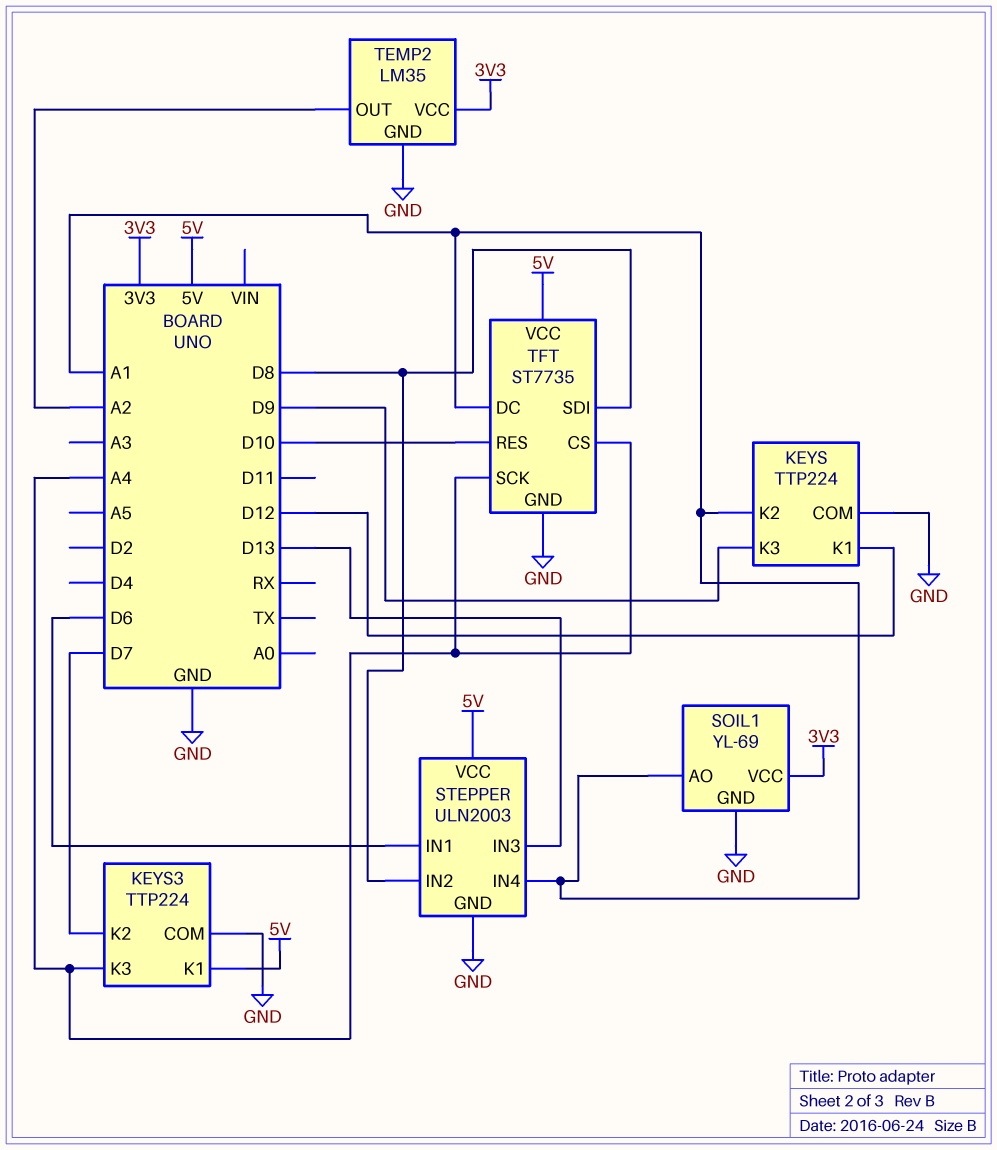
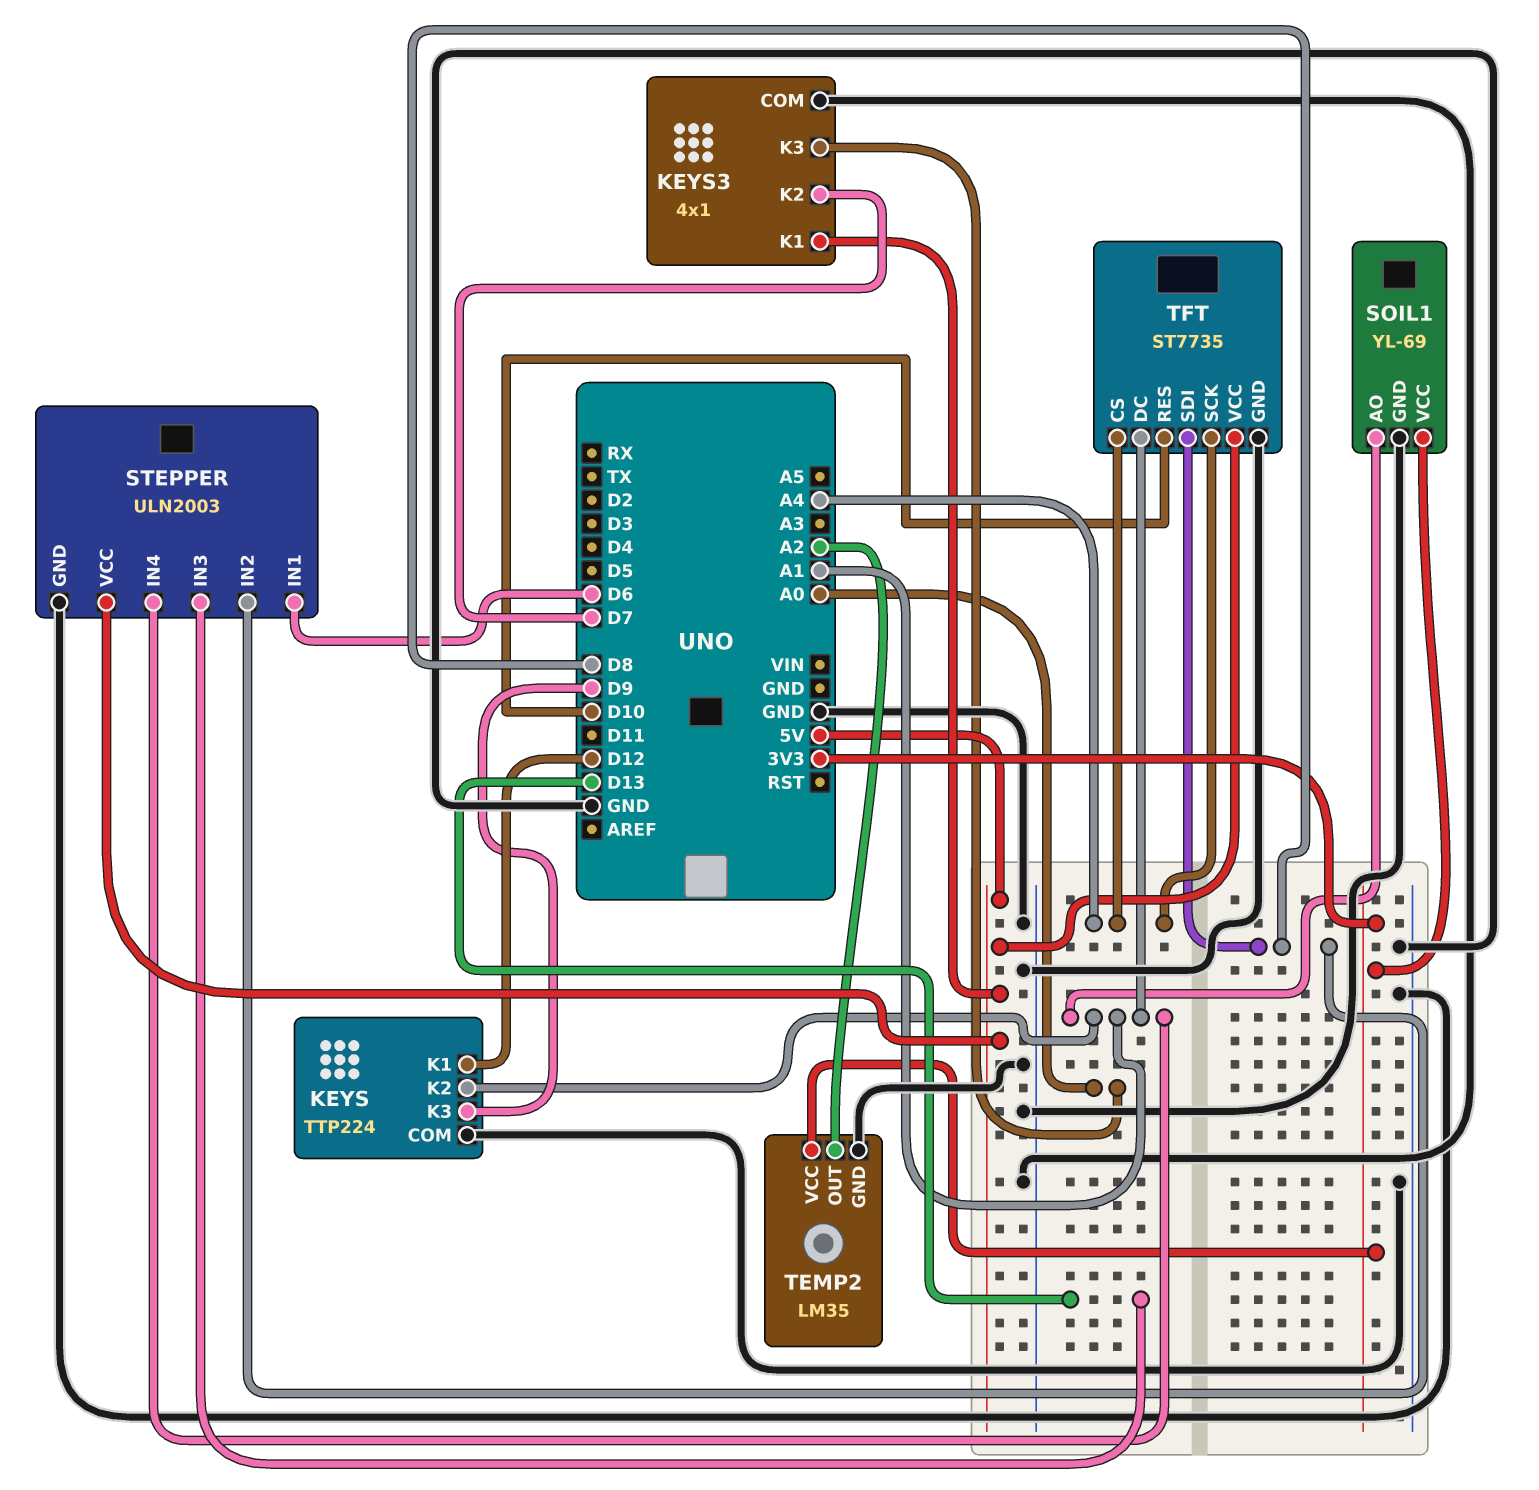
KEYS3: TTP224 -> 4x1
KEYS3 pin K3: A4 -> A0

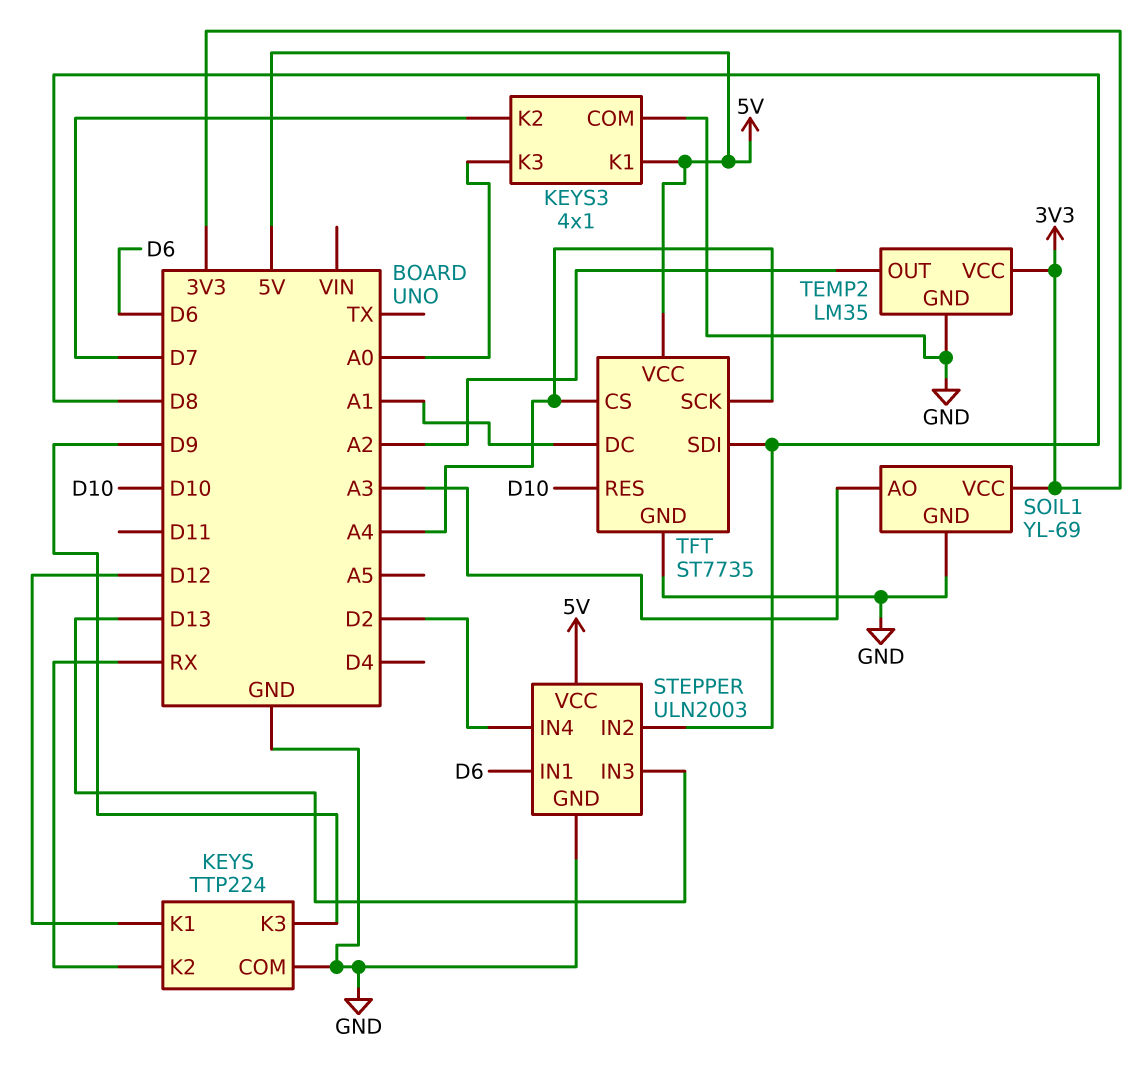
KEYS pin K2: A1 -> RX
SOIL1 pin AO: A1 -> A3
STEPPER pin IN4: A1 -> D2

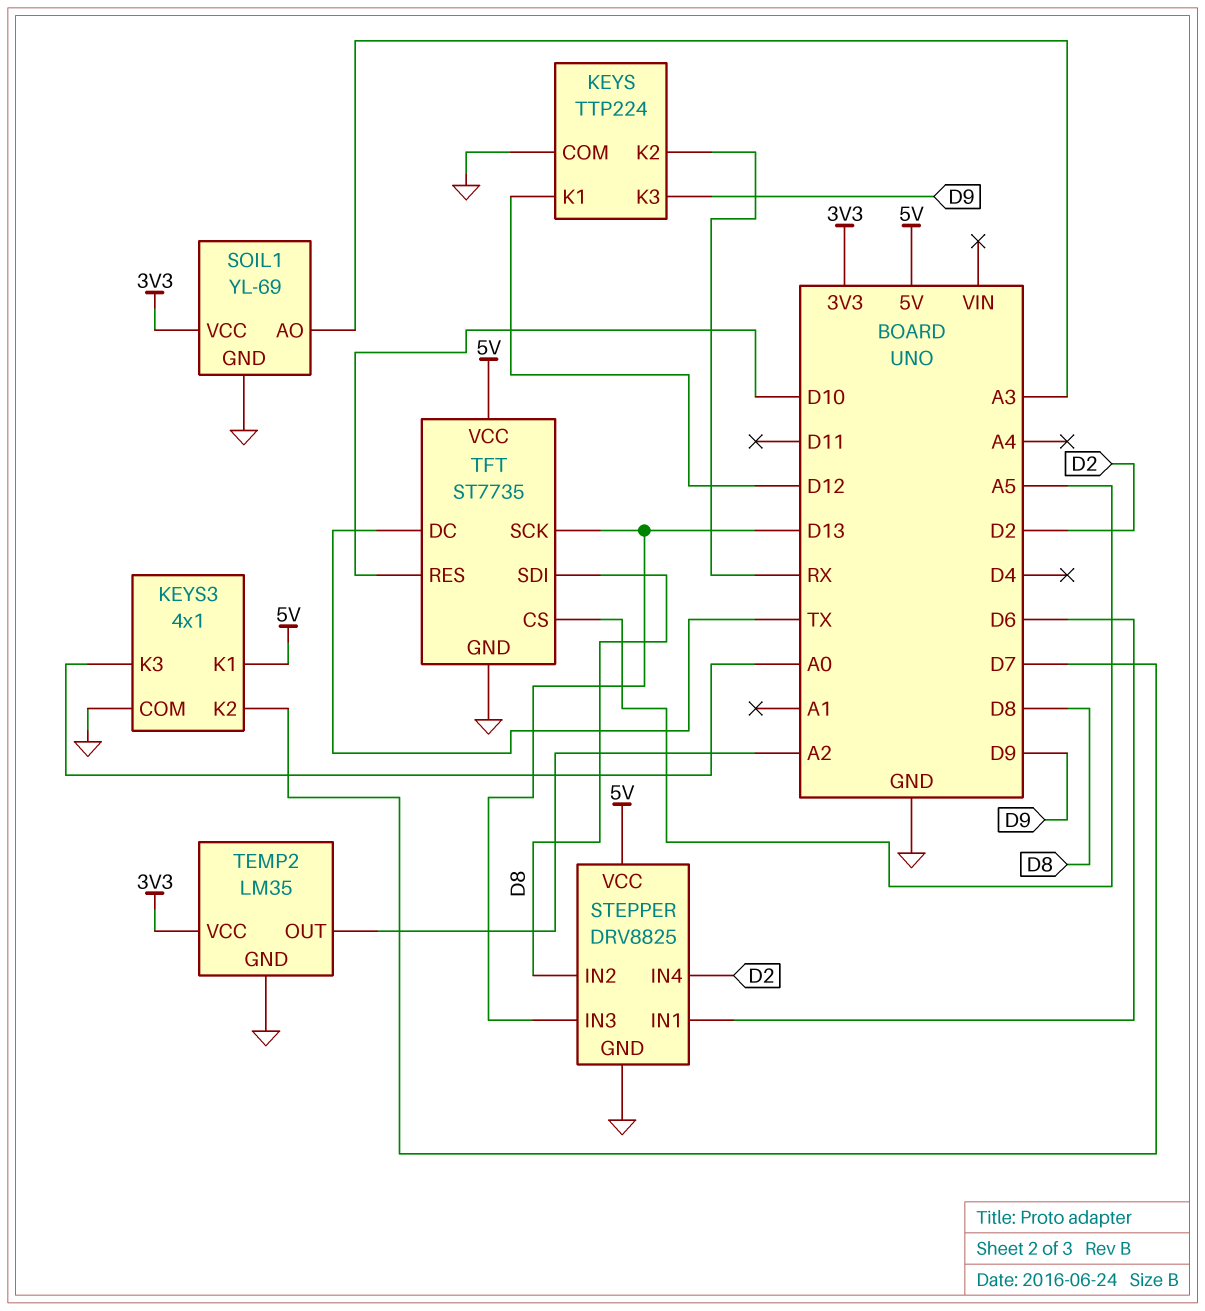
STEPPER: ULN2003 -> DRV8825
TFT pin CS: A4 -> A5
TFT pin DC: A1 -> TX
TFT pin SCK: A4 -> D13

